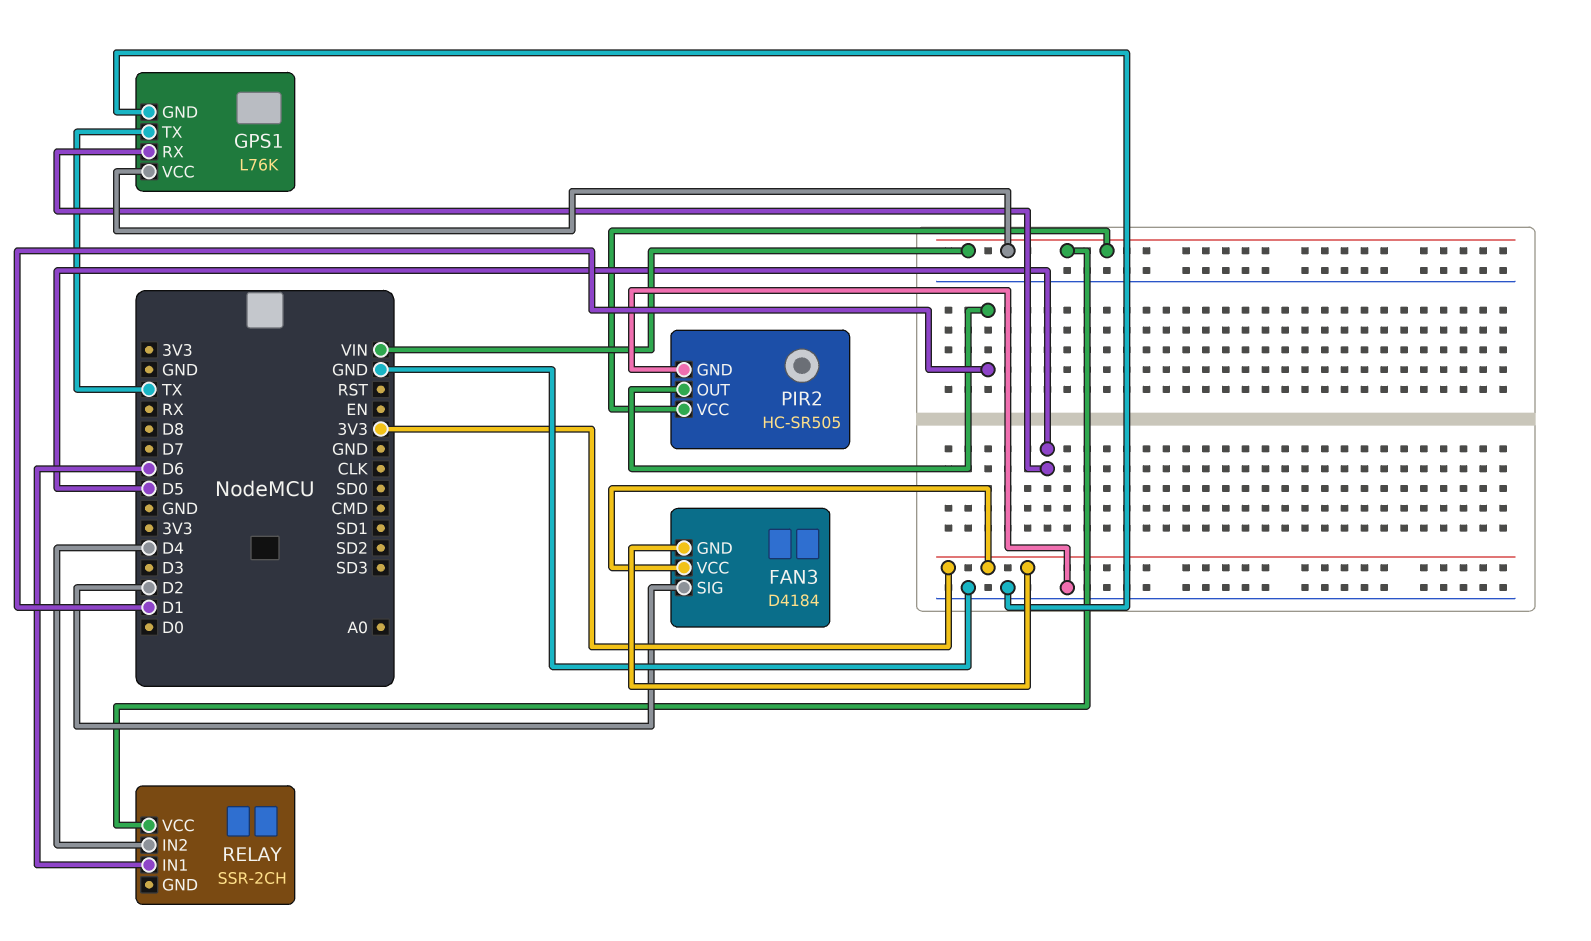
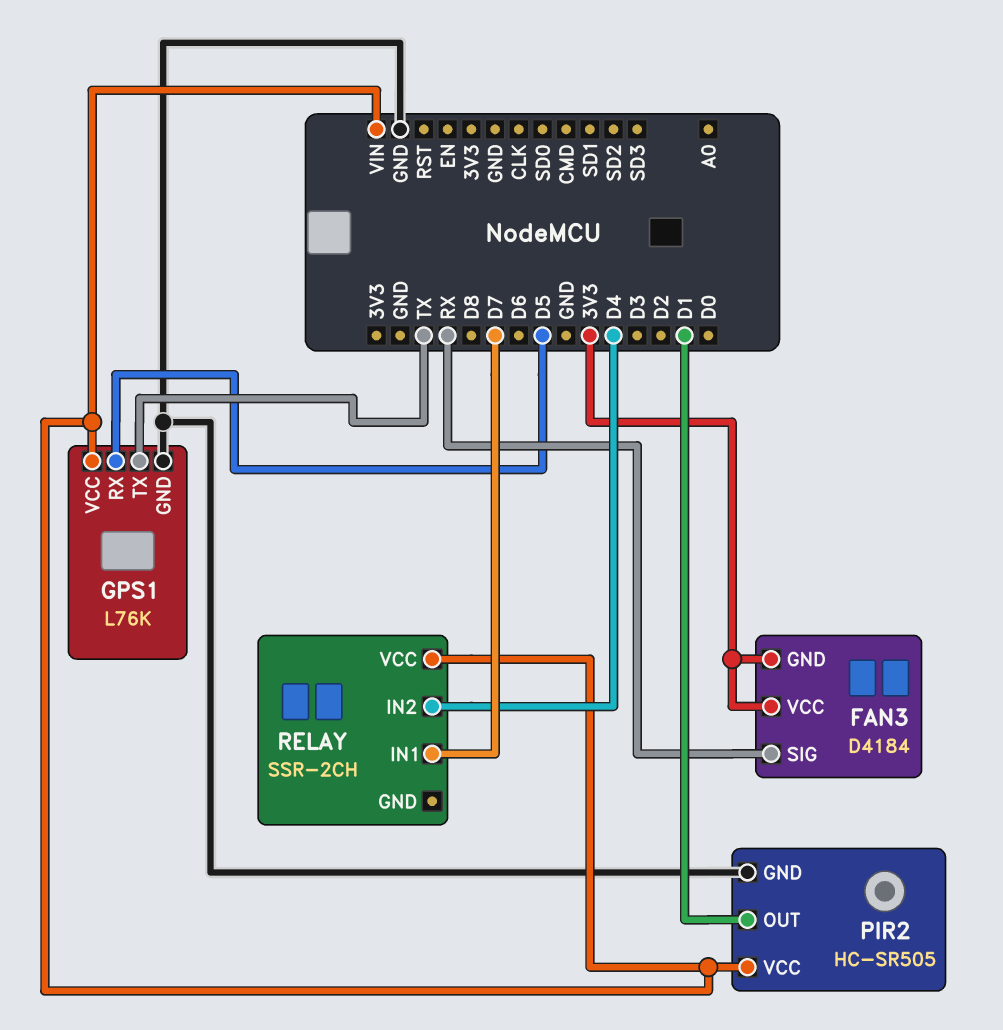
FAN3 pin SIG: D2 -> RX
RELAY pin IN1: D6 -> D7

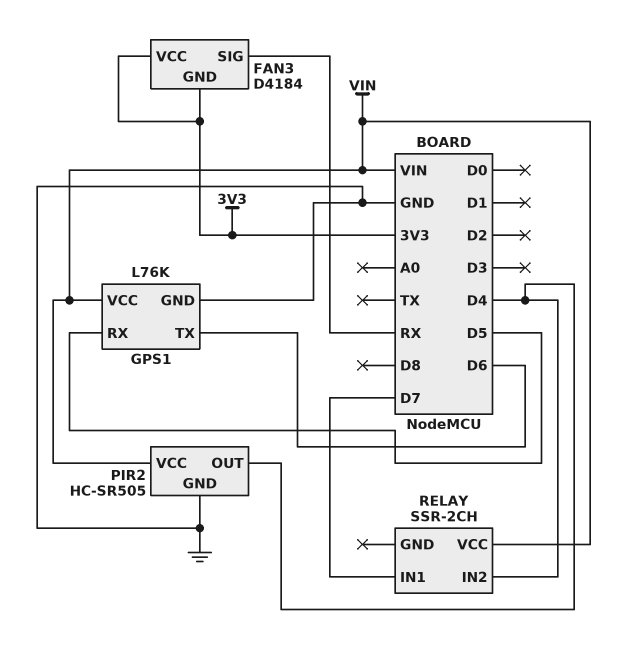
GPS1 pin TX: TX -> D6
PIR2 pin OUT: D1 -> D4

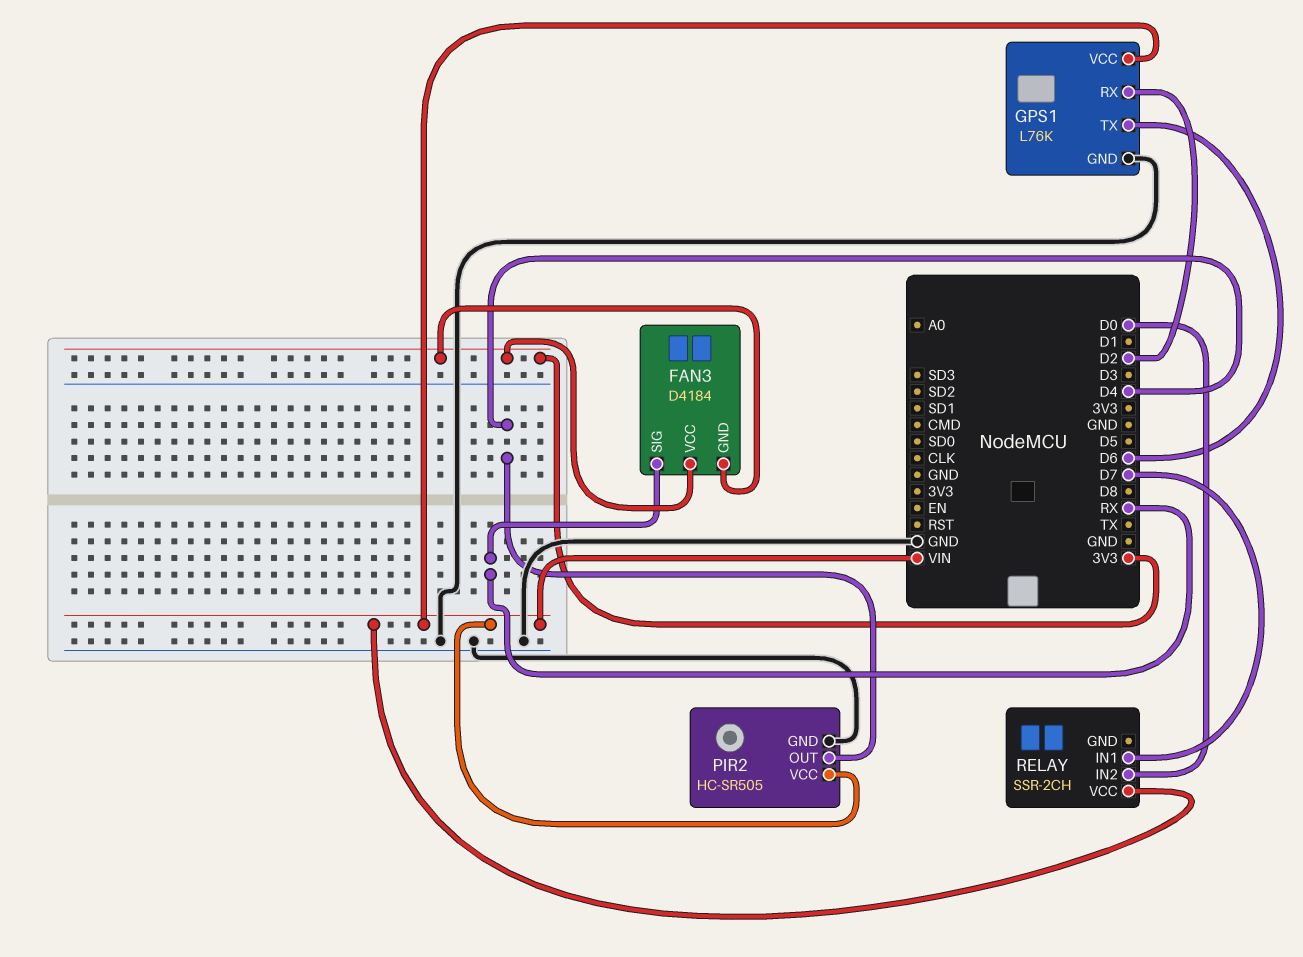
GPS1 pin RX: D5 -> D2
RELAY pin IN2: D4 -> D0

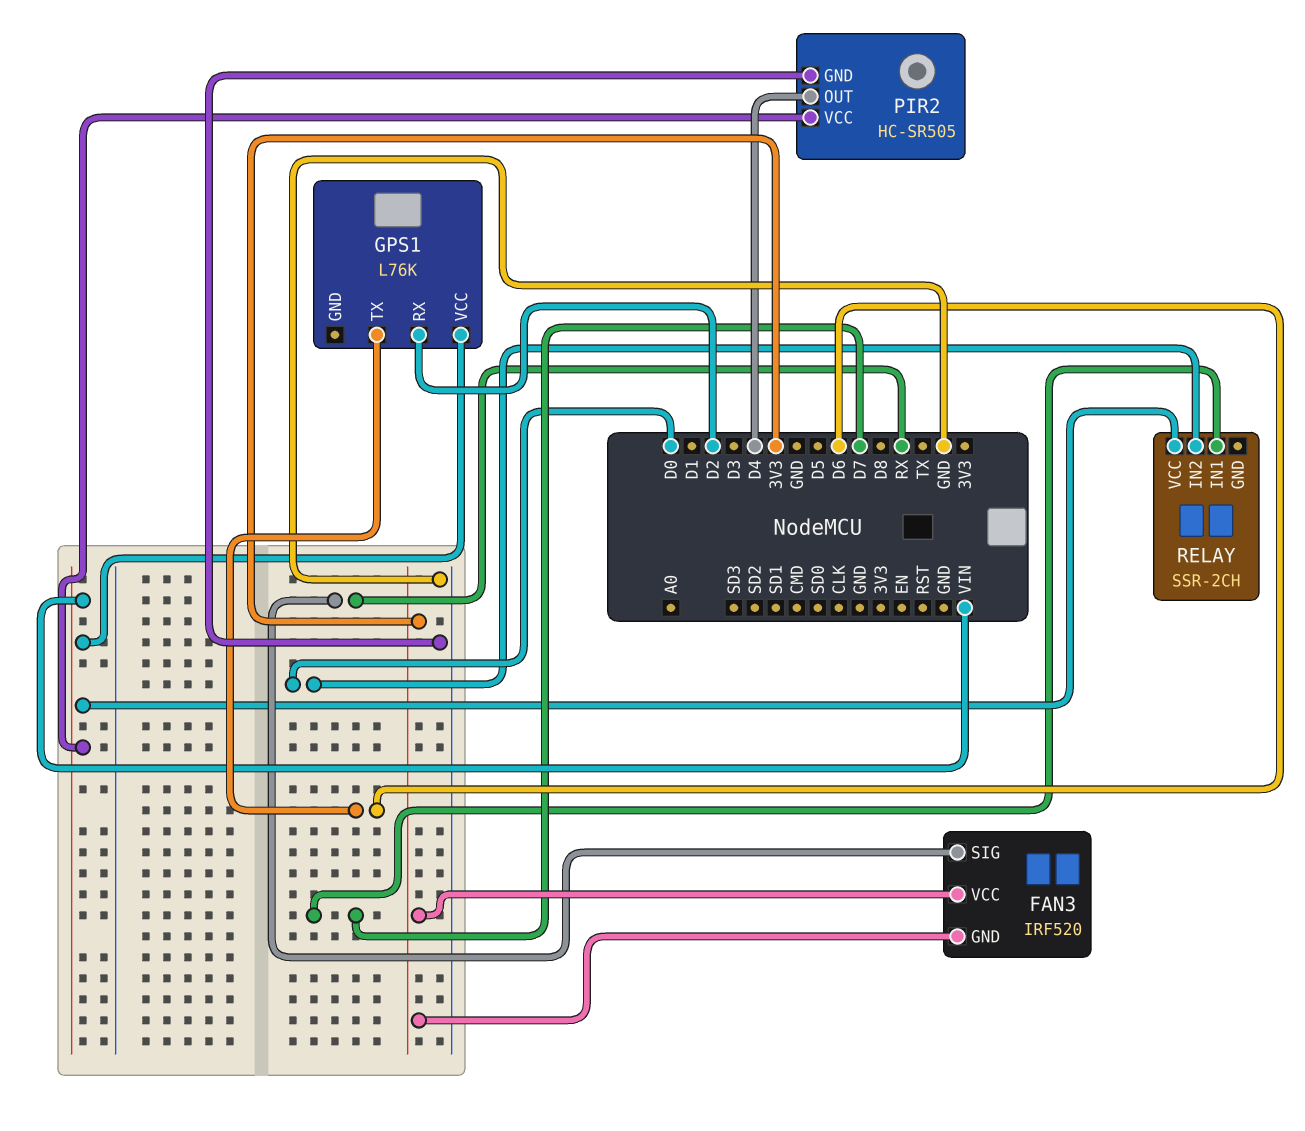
FAN3: D4184 -> IRF520
GPS1 pin GND: GND -> none

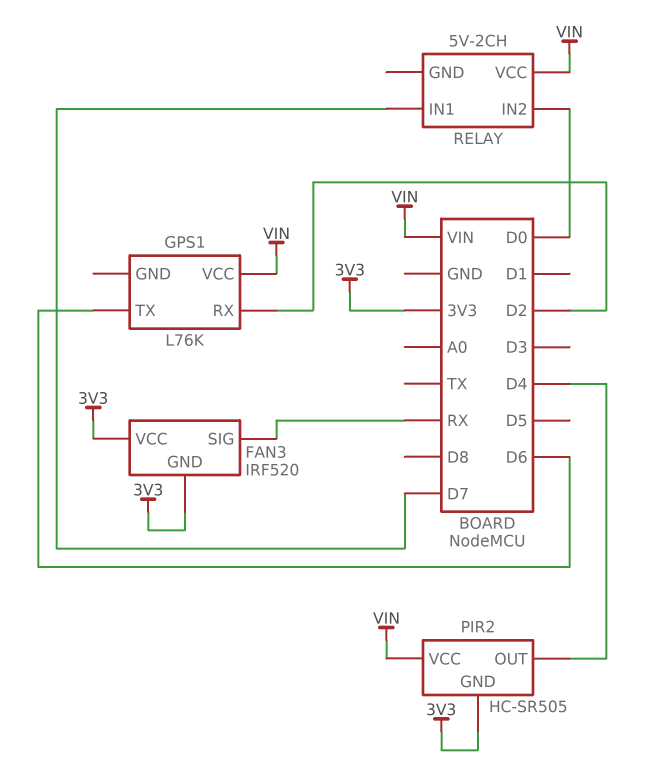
PIR2 pin GND: GND -> 3V3
RELAY: SSR-2CH -> 5V-2CH

